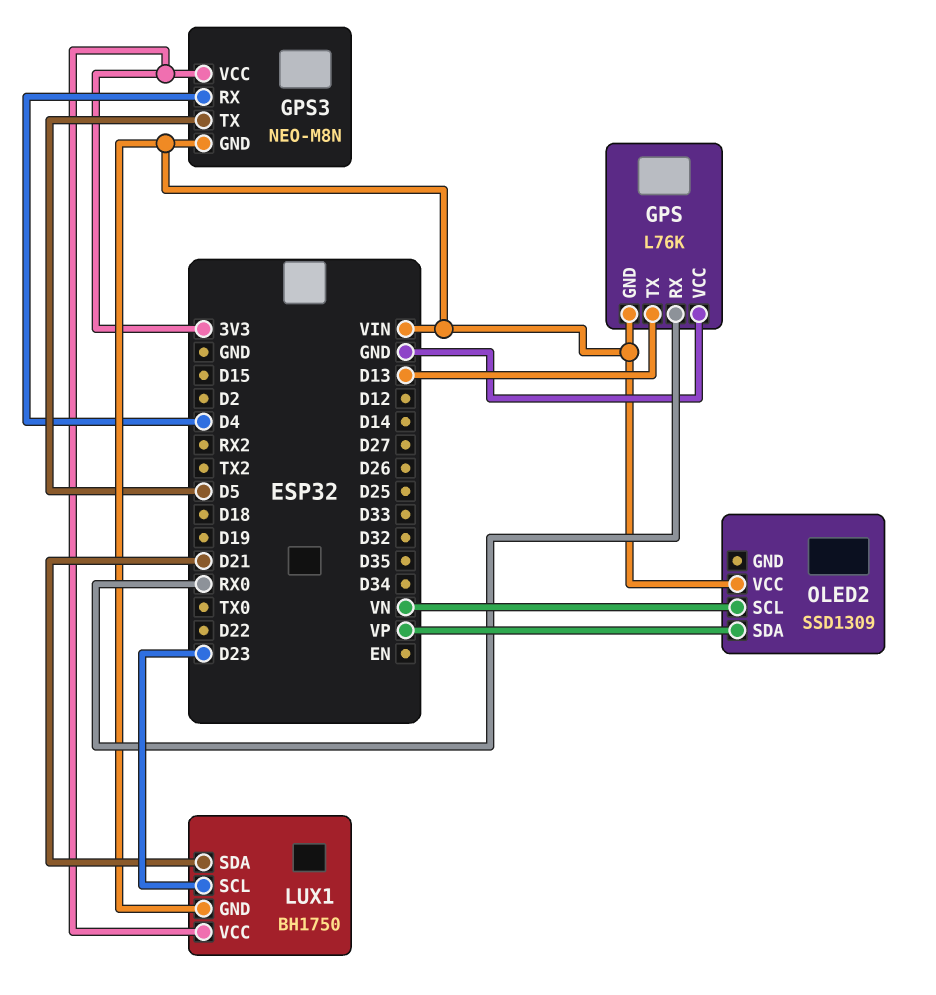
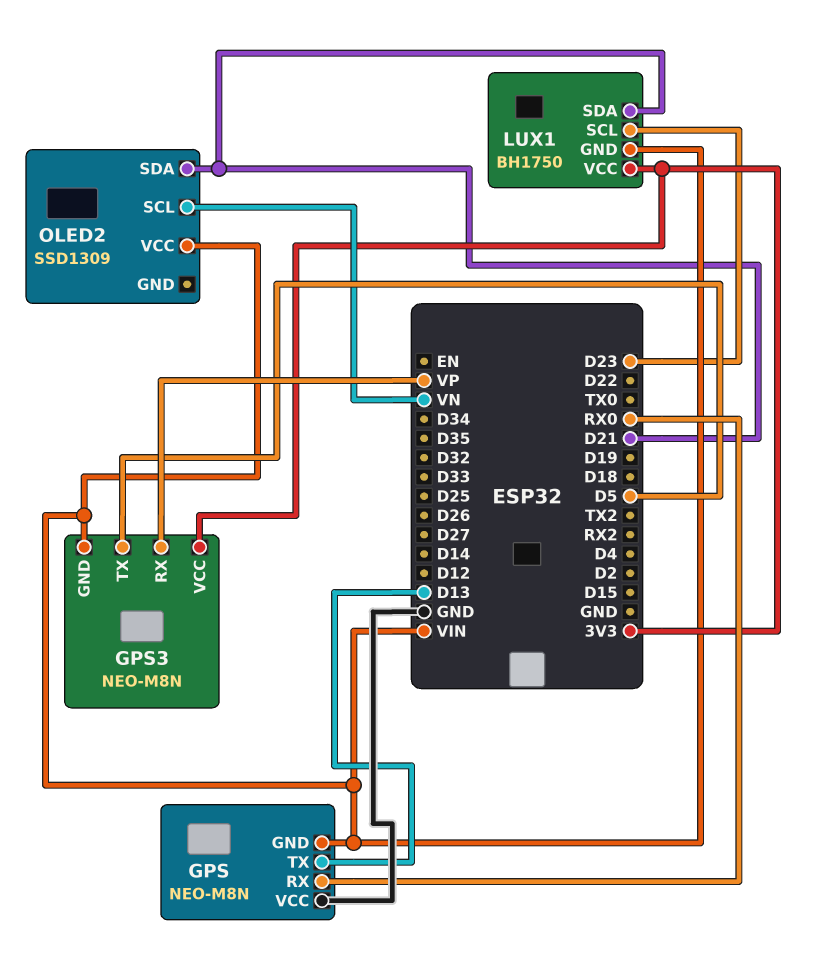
GPS: L76K -> NEO-M8N
GPS3 pin RX: D4 -> VP
OLED2 pin SDA: VP -> D21

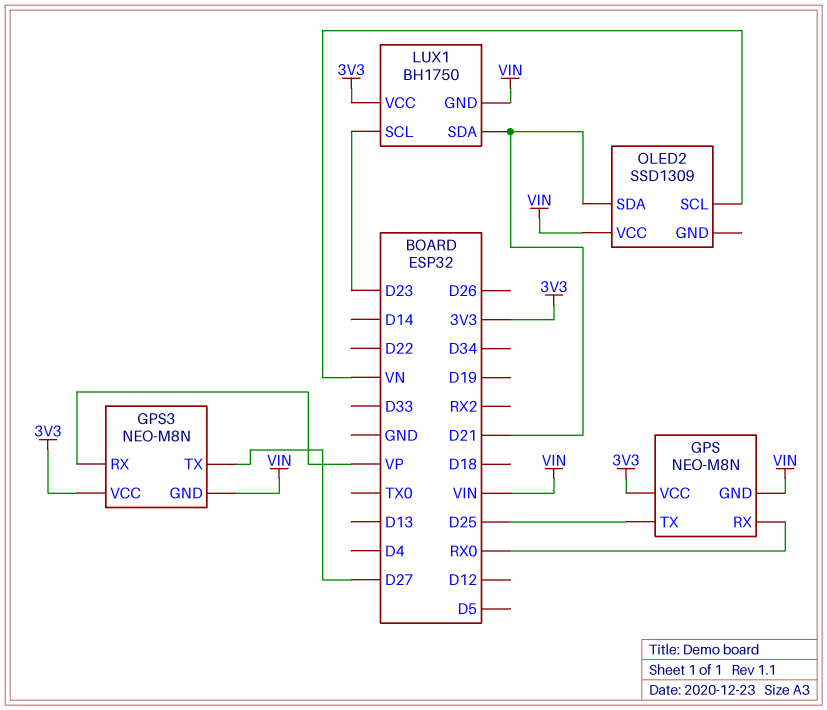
GPS pin TX: D13 -> D25
GPS pin VCC: GND -> 3V3
GPS3 pin TX: D5 -> D27

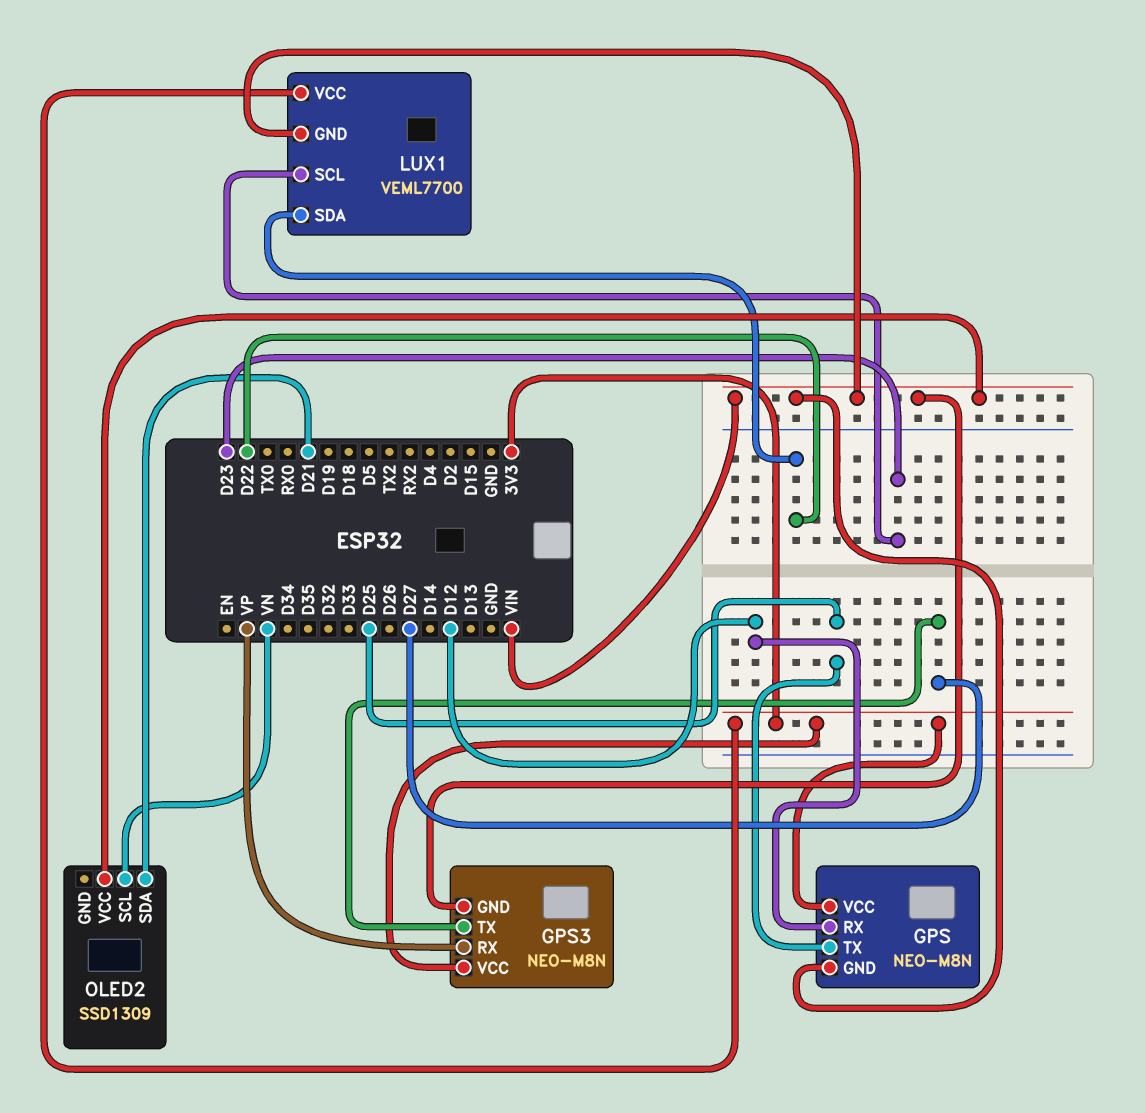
GPS pin RX: RX0 -> D12
LUX1: BH1750 -> VEML7700
LUX1 pin SDA: D21 -> D22

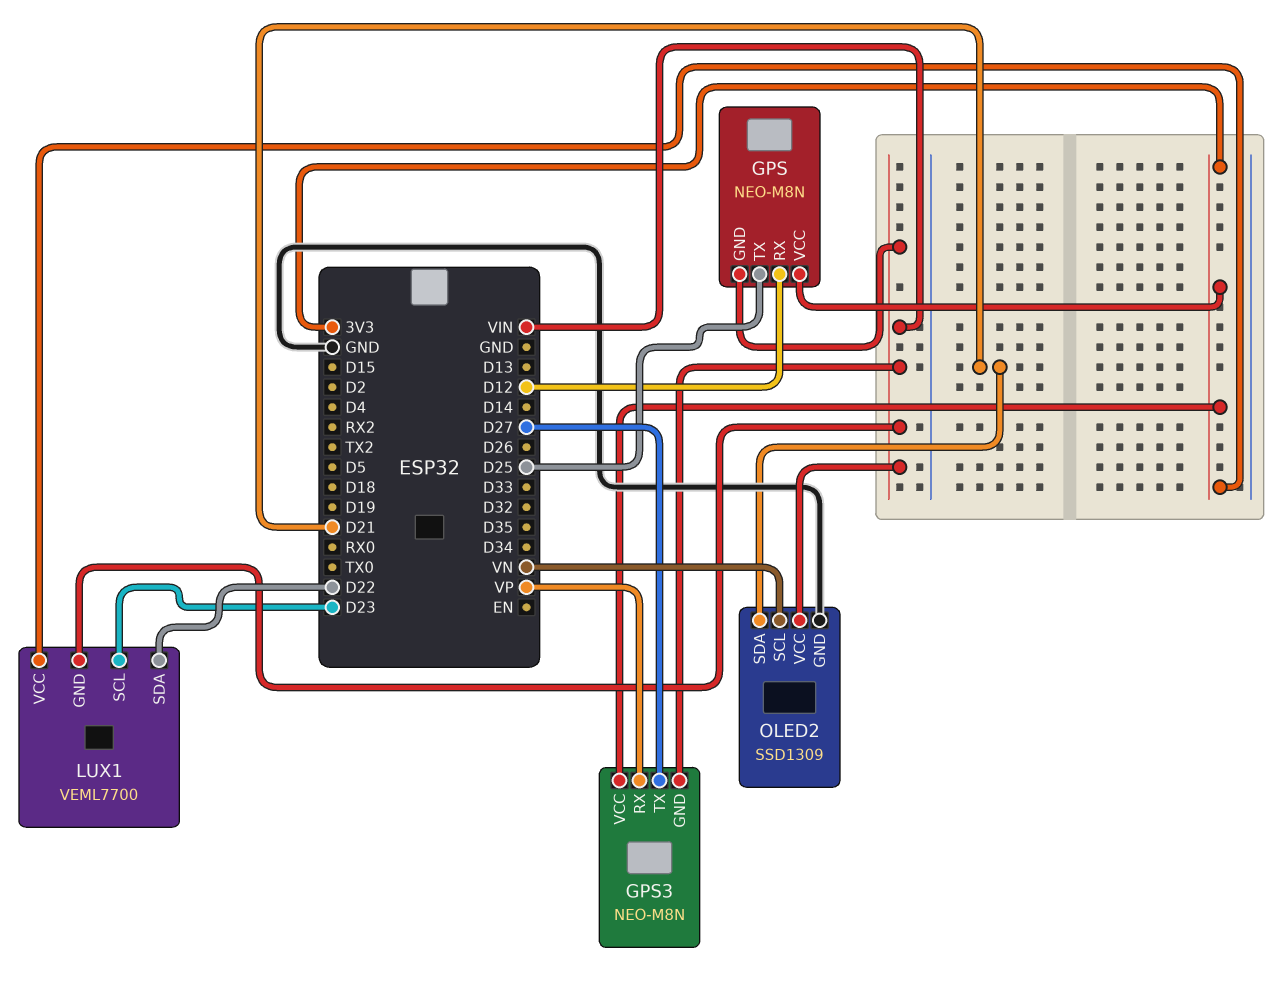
OLED2 pin GND: none -> GND

